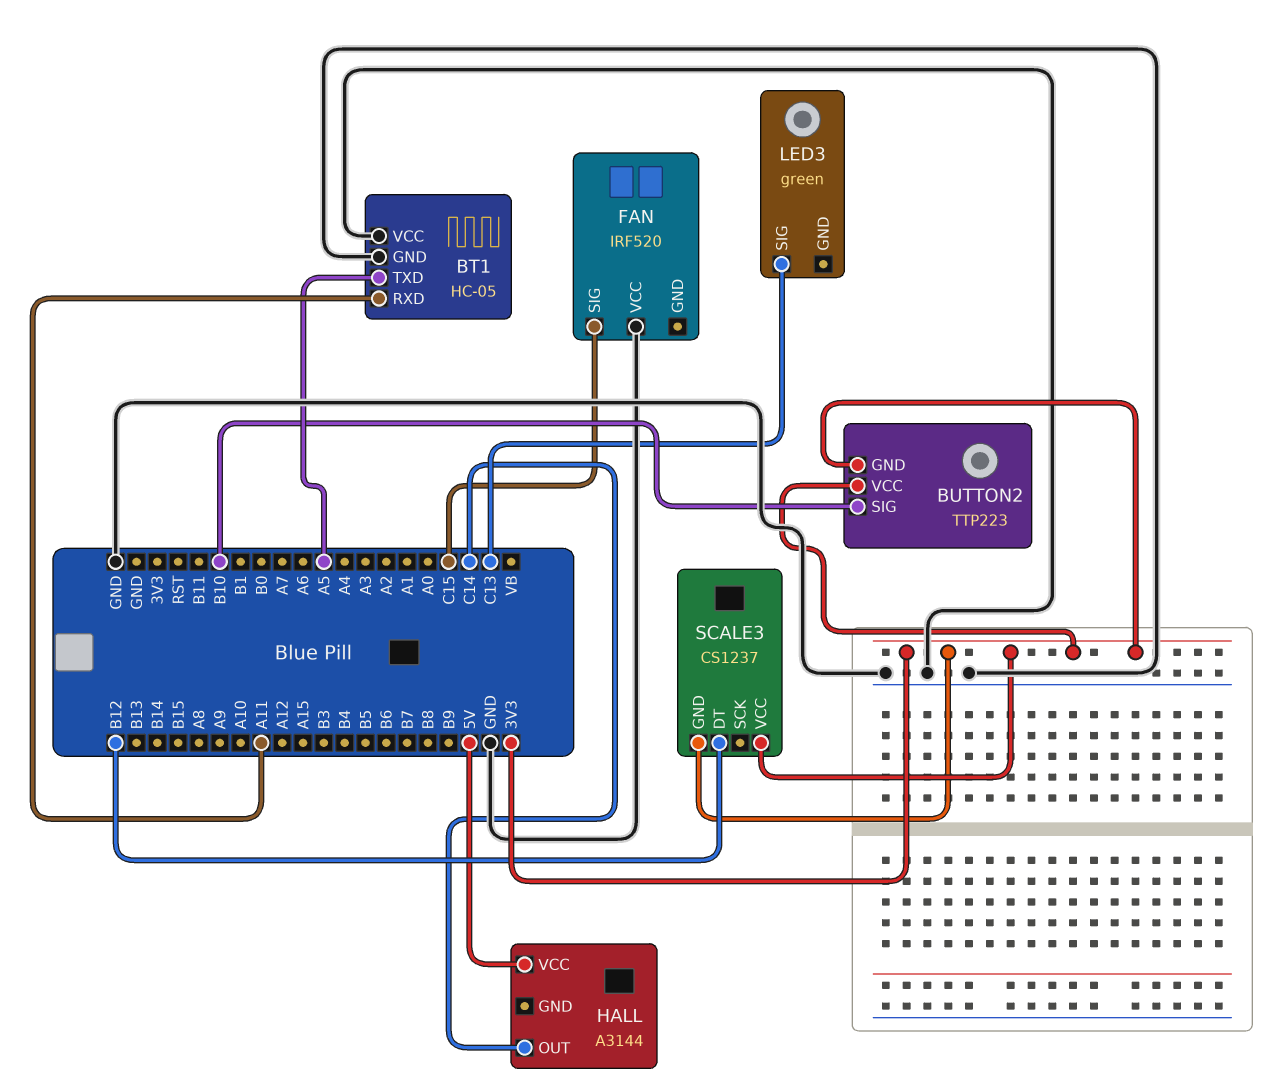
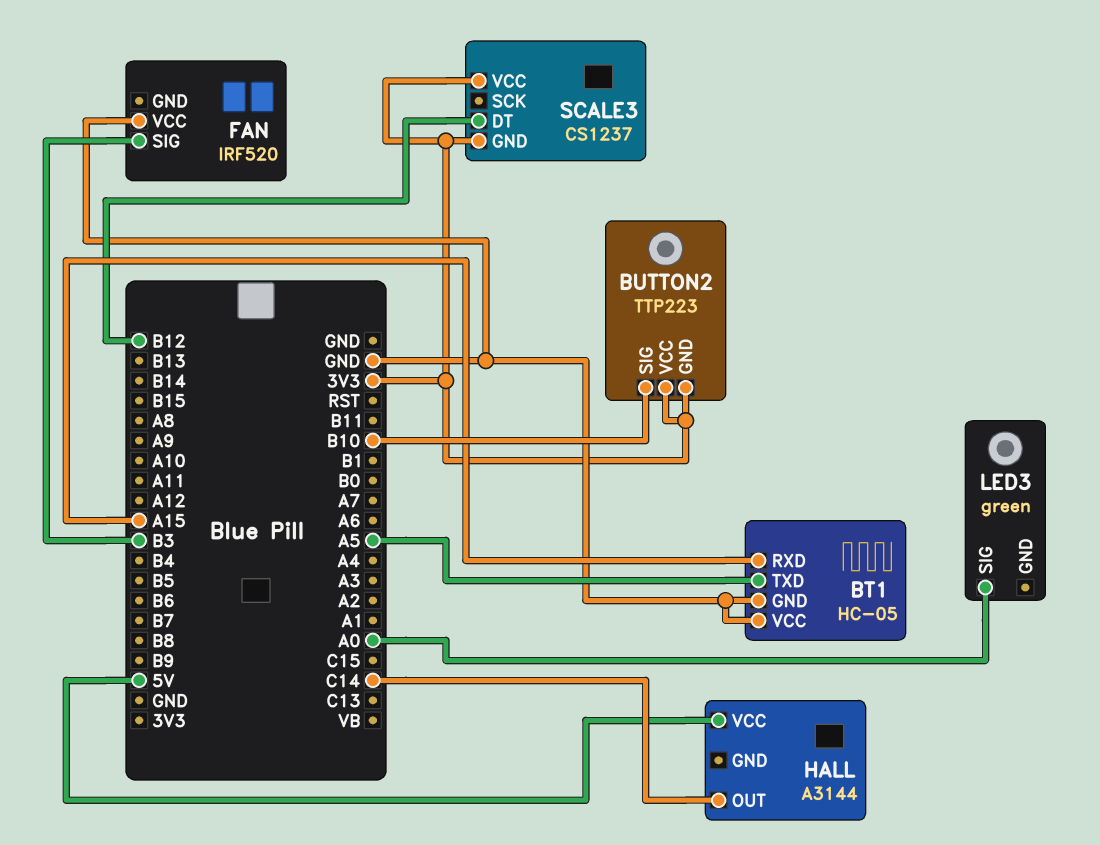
BT1 pin RXD: A11 -> A15
FAN pin SIG: C15 -> B3
LED3 pin SIG: C13 -> A0

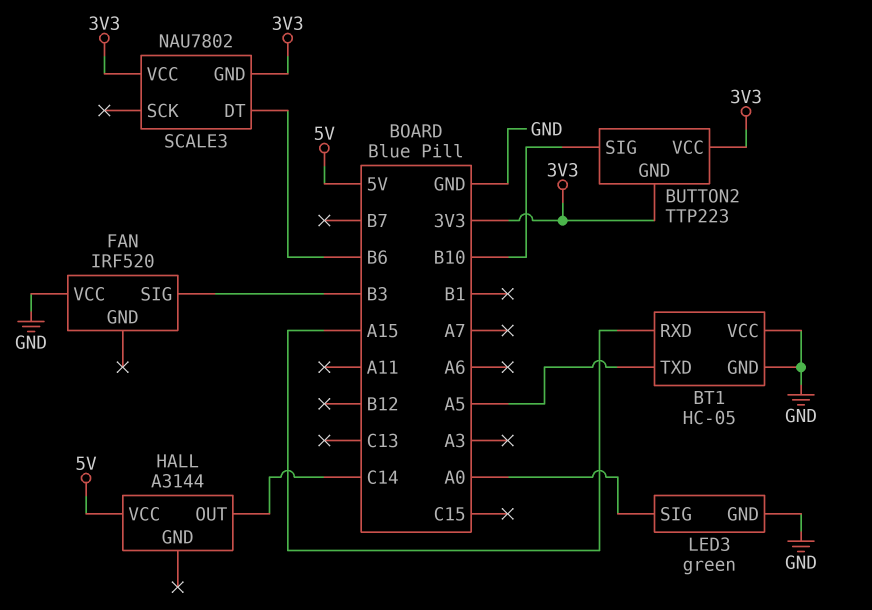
LED3 pin GND: none -> GND
SCALE3: CS1237 -> NAU7802
SCALE3 pin DT: B12 -> B6

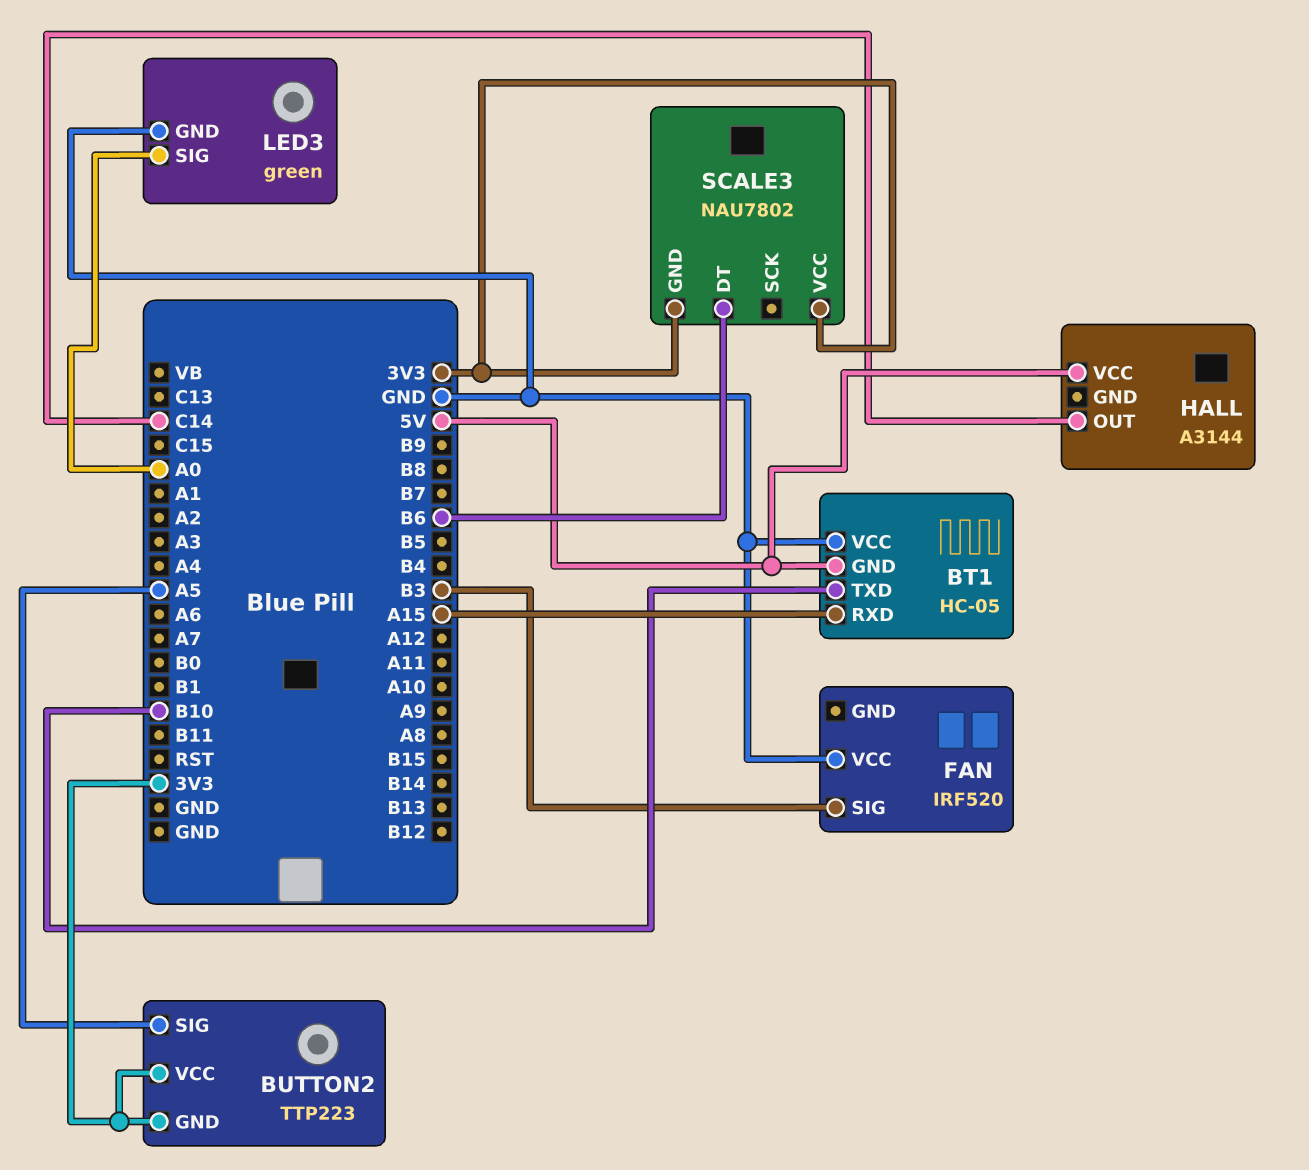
BT1 pin GND: GND -> 5V
BT1 pin TXD: A5 -> B10
BUTTON2 pin SIG: B10 -> A5

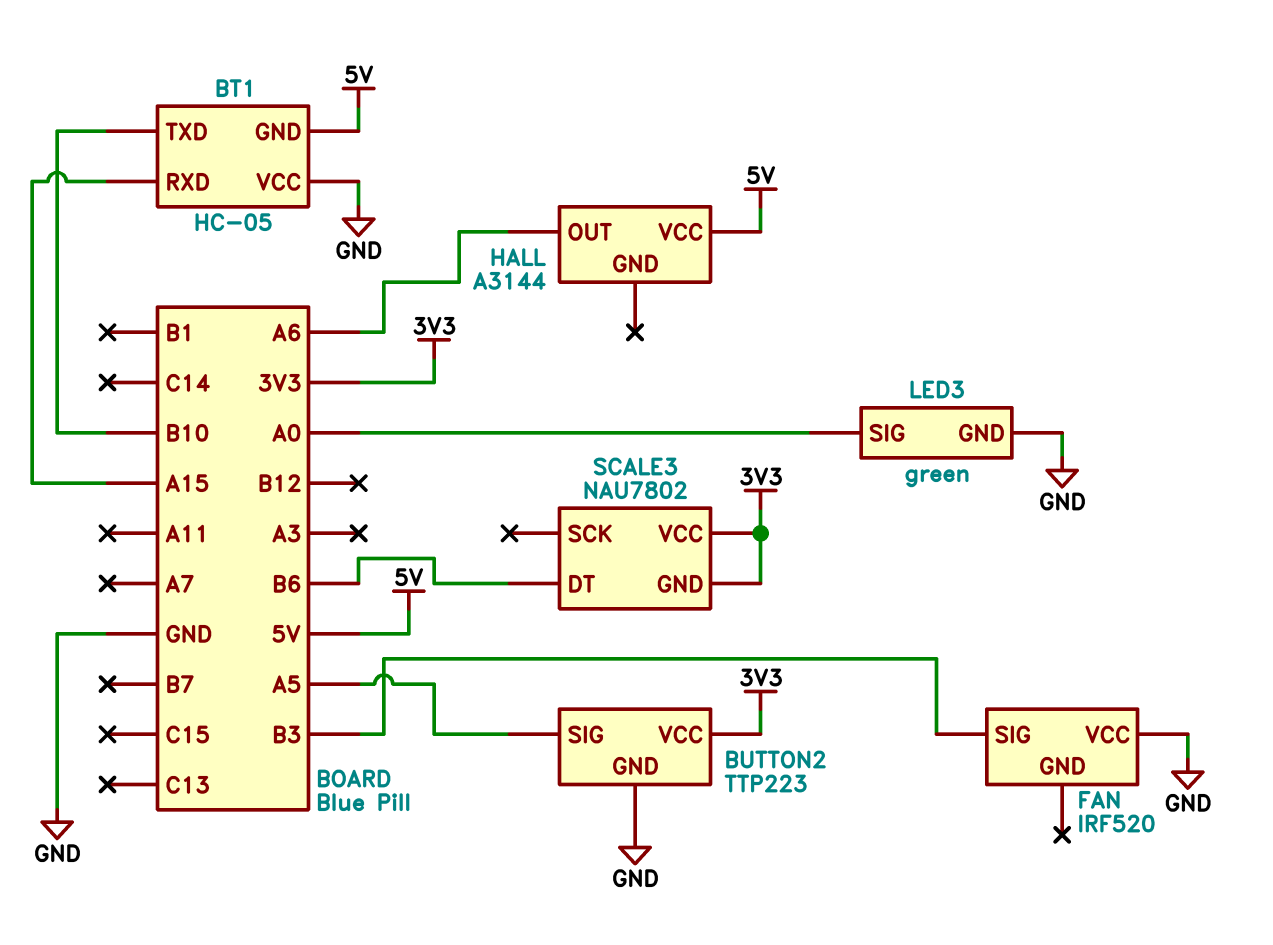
BUTTON2 pin GND: 3V3 -> GND
HALL pin OUT: C14 -> A6

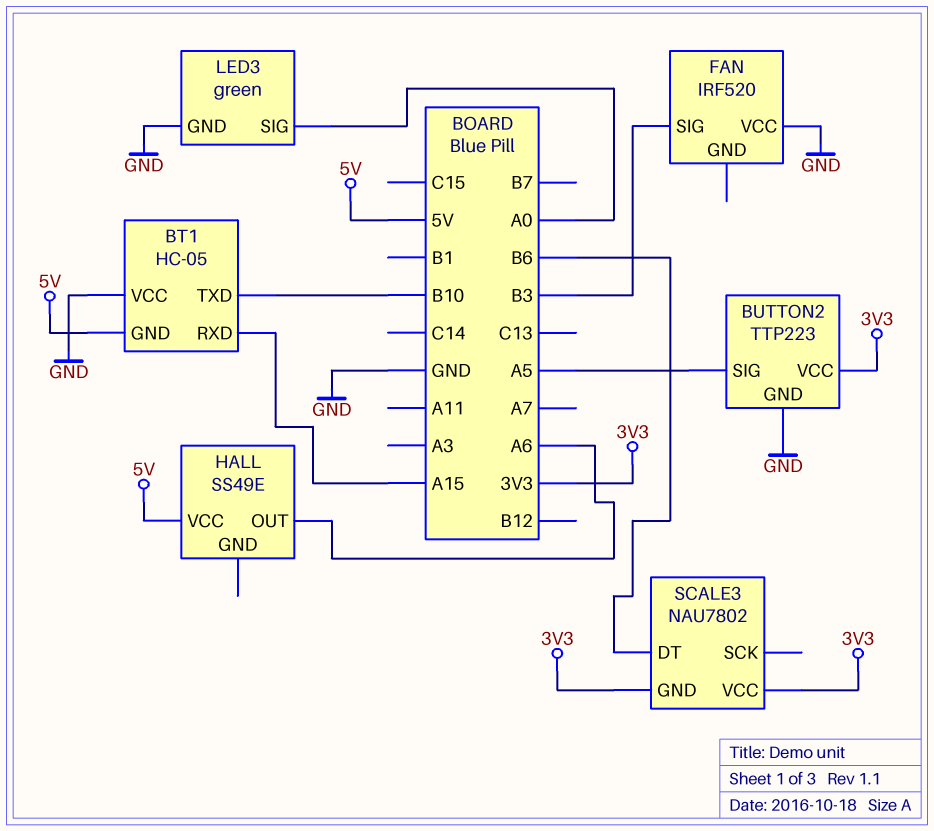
HALL: A3144 -> SS49E

